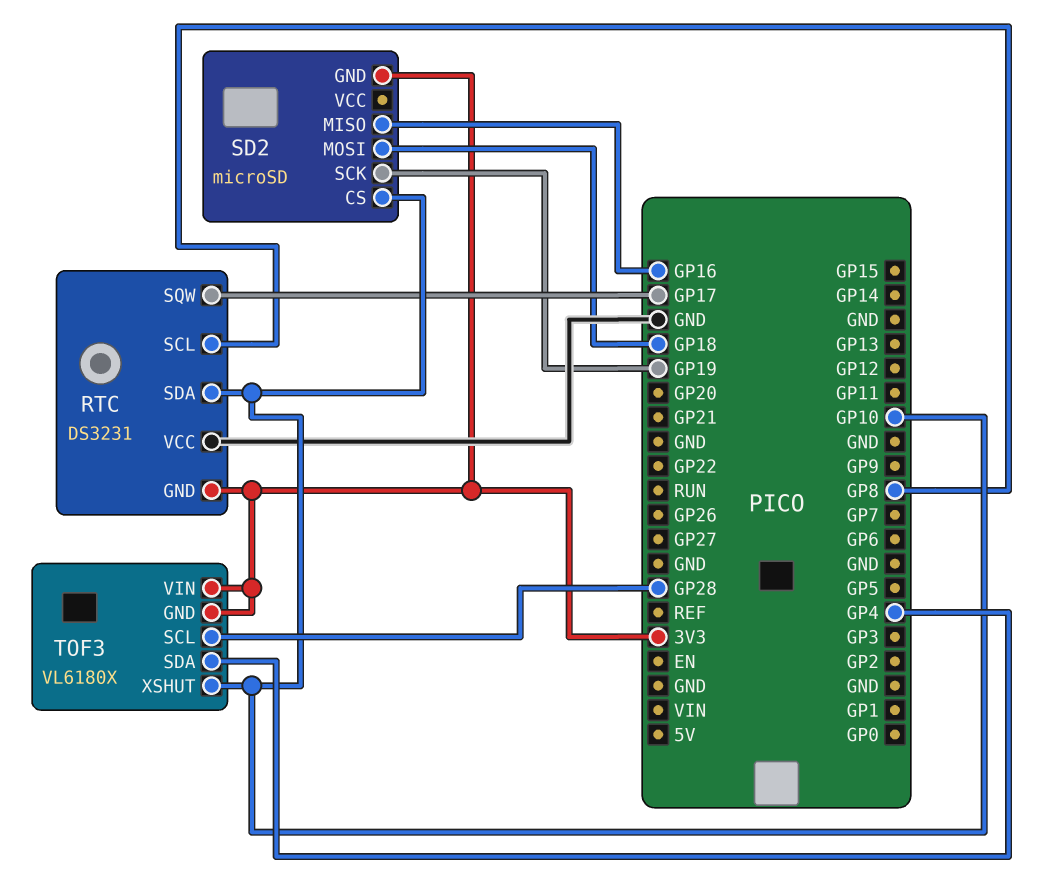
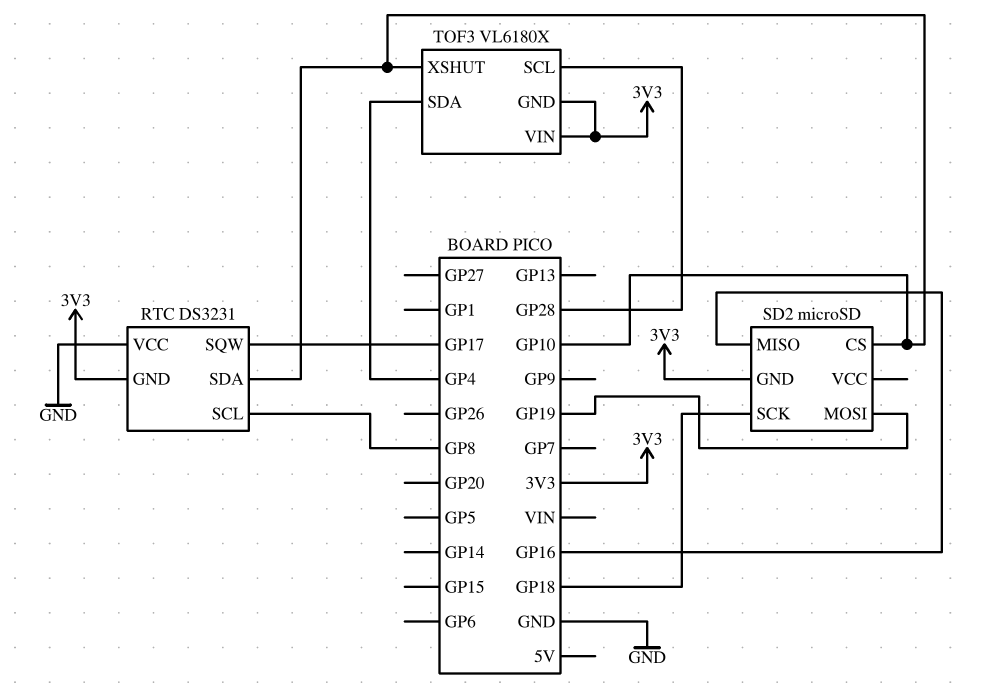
SD2 pin MOSI: GP18 -> GP19
SD2 pin SCK: GP19 -> GP18

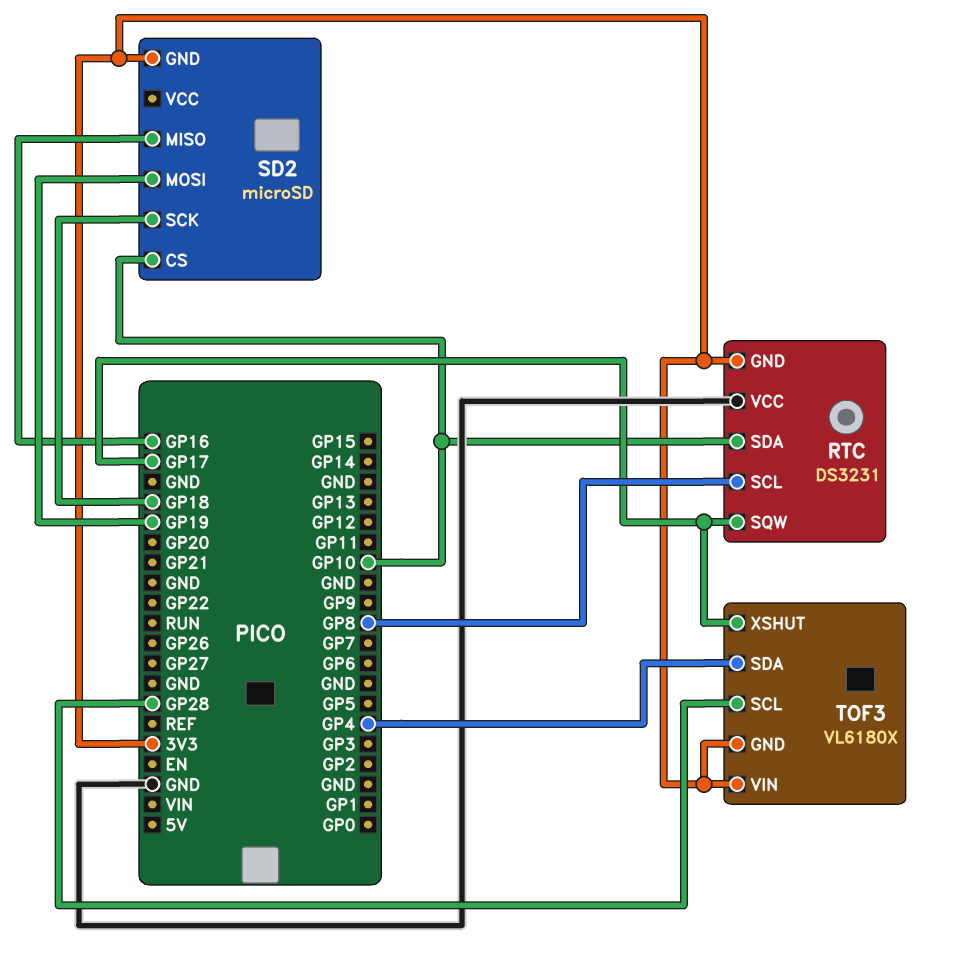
TOF3 pin XSHUT: GP10 -> GP17

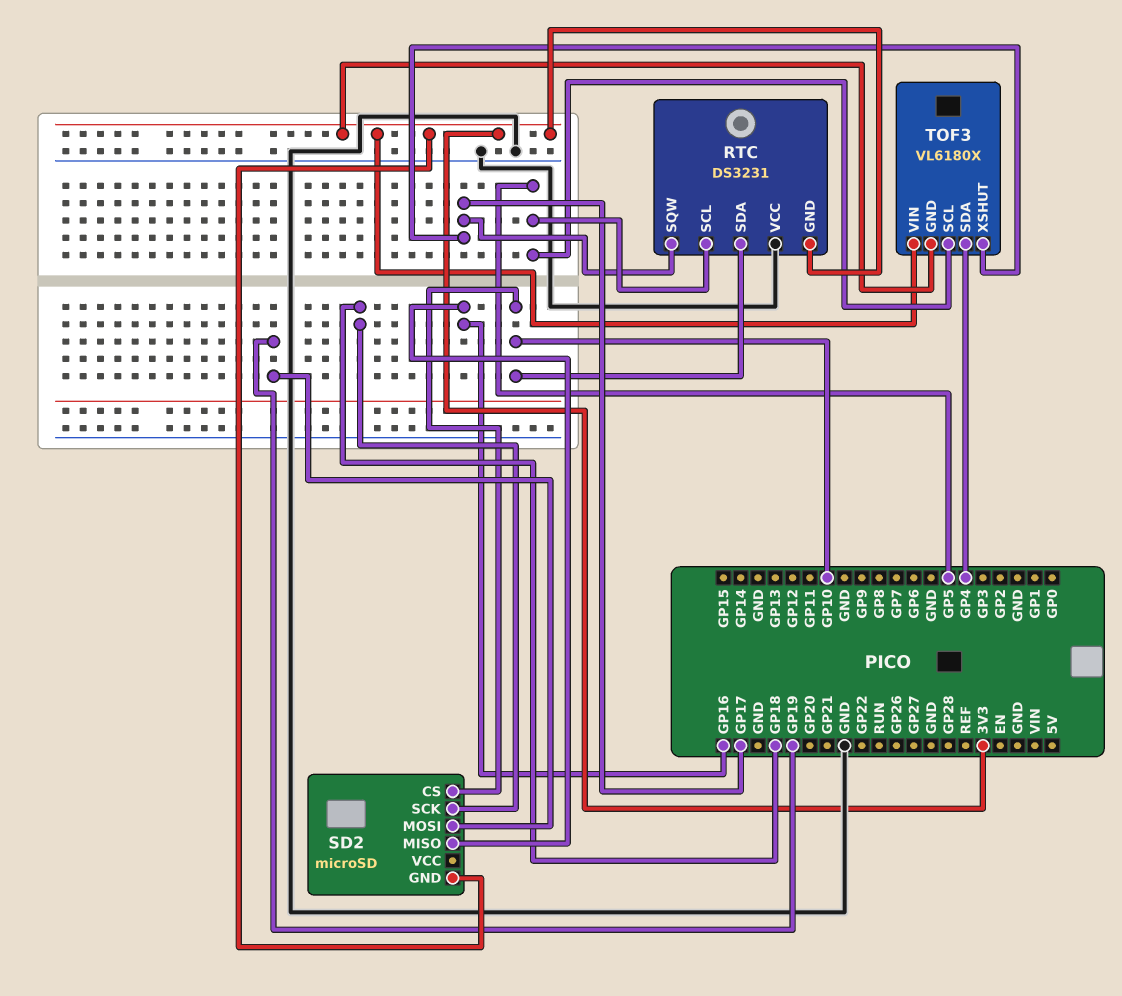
RTC pin SCL: GP8 -> GP5
TOF3 pin SCL: GP28 -> GP5

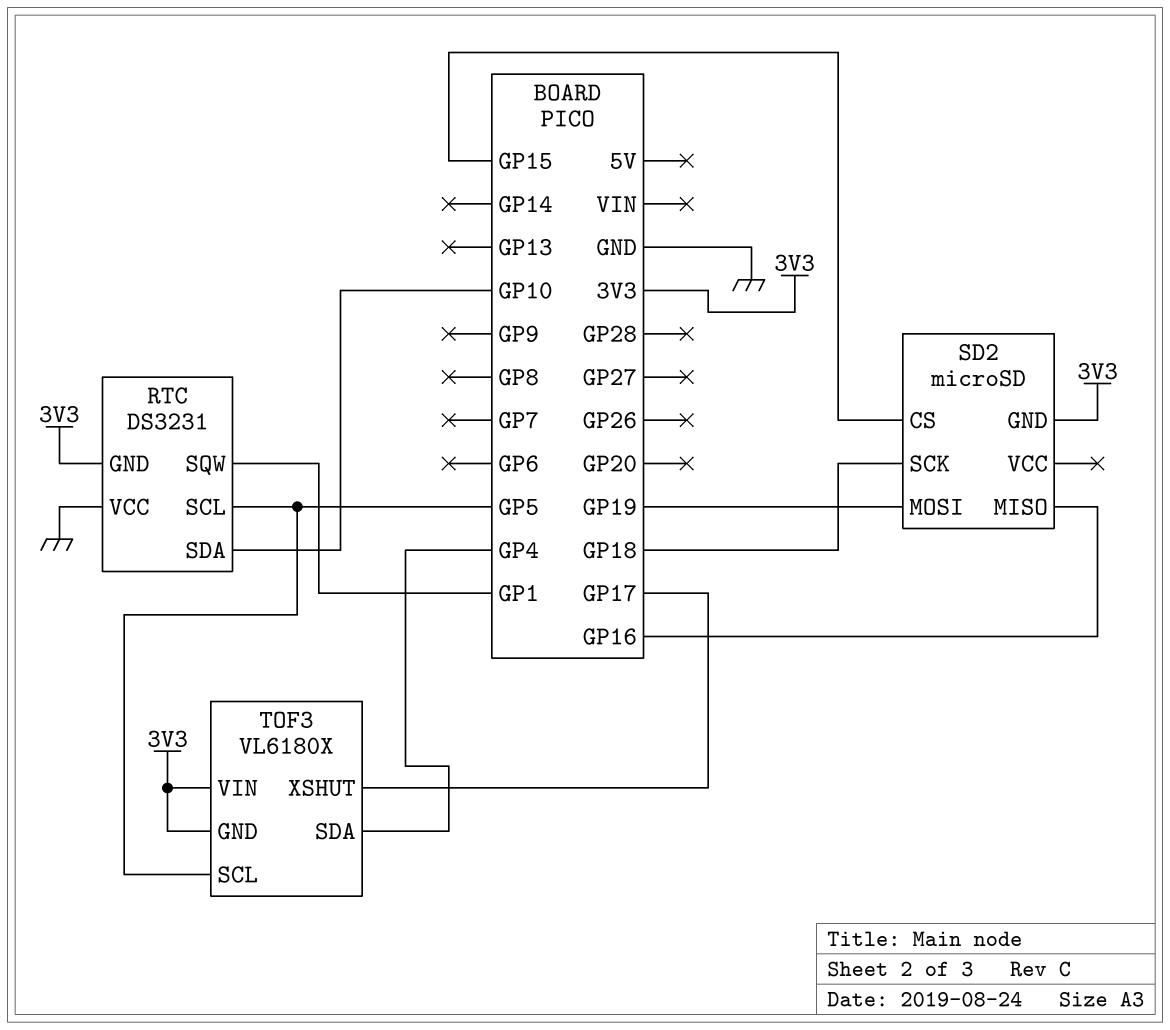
RTC pin SQW: GP17 -> GP1
SD2 pin CS: GP10 -> GP15

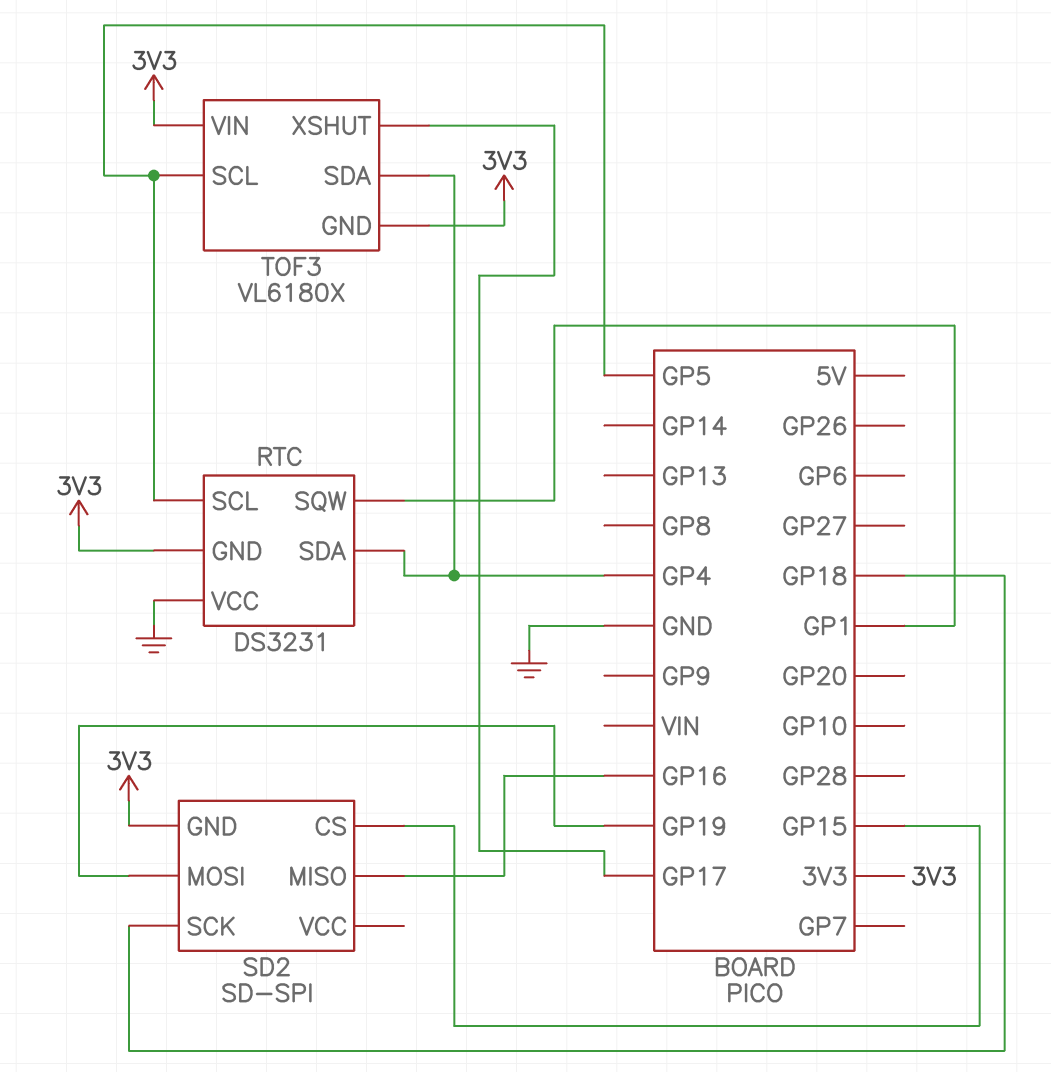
RTC pin SDA: GP10 -> GP4
SD2: microSD -> SD-SPI

